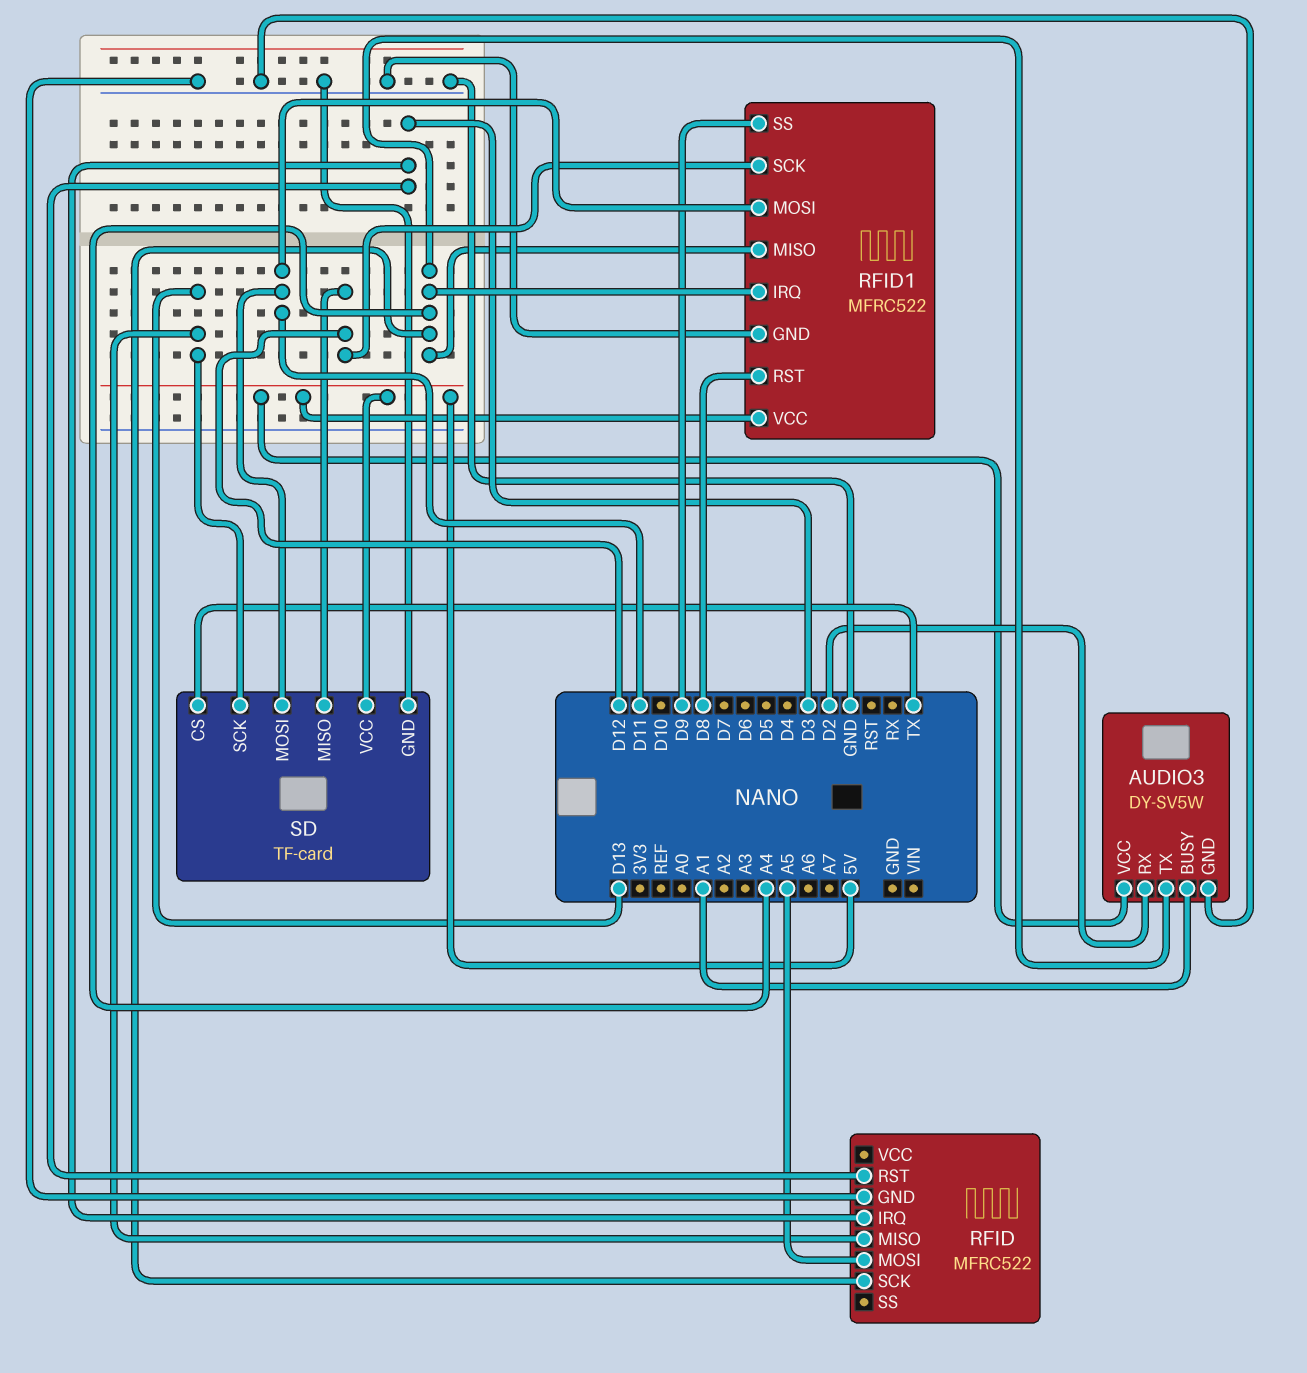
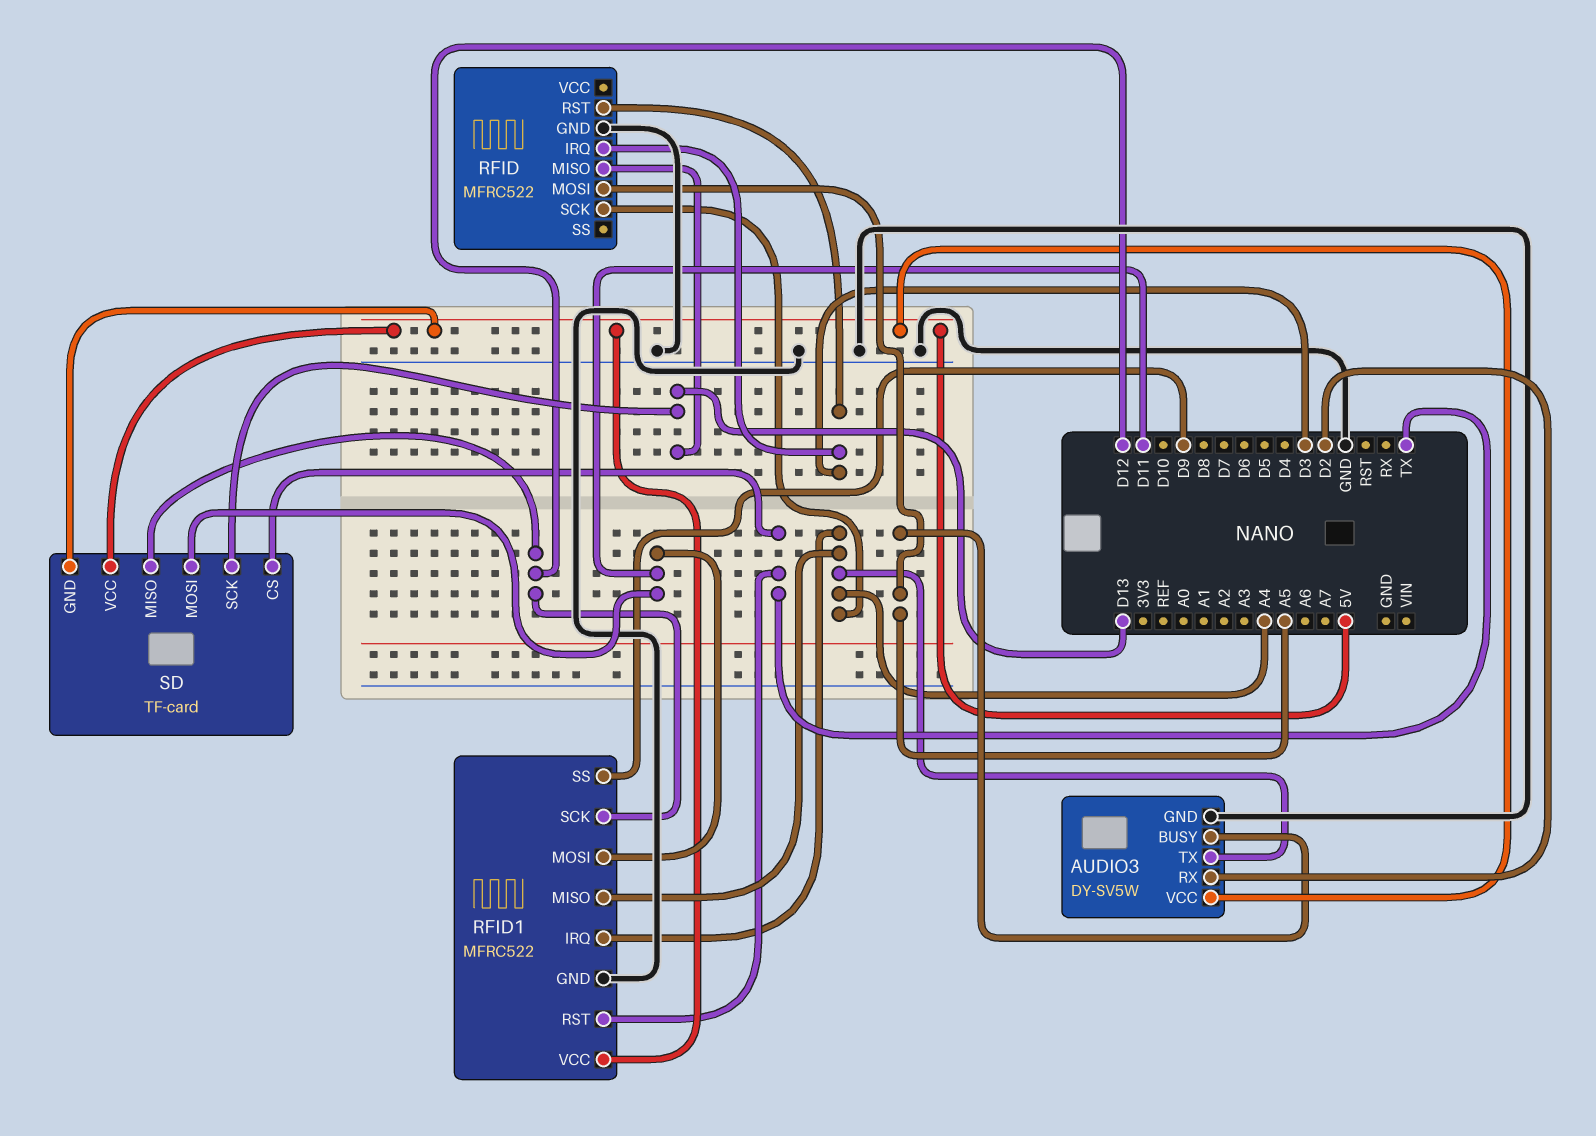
AUDIO3 pin BUSY: A1 -> A5
RFID1 pin RST: D8 -> TX
SD pin GND: GND -> 5V

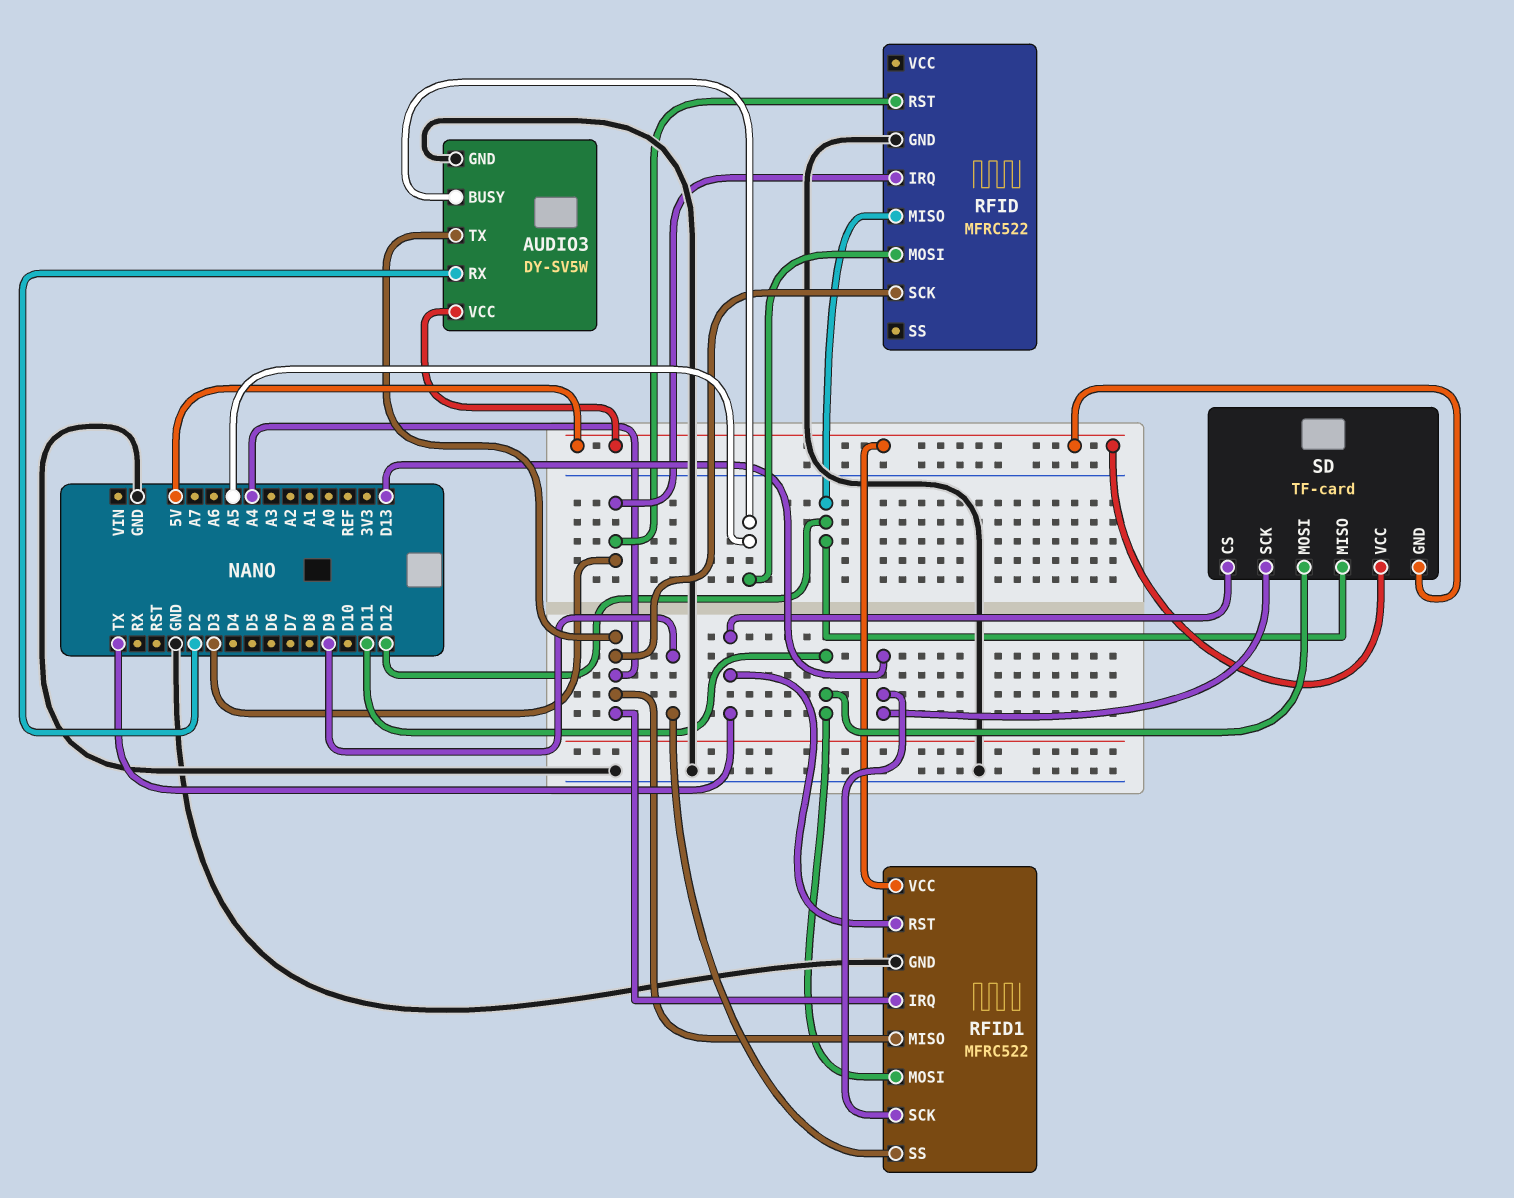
RFID pin MISO: D13 -> D12
RFID1 pin SCK: D12 -> D13

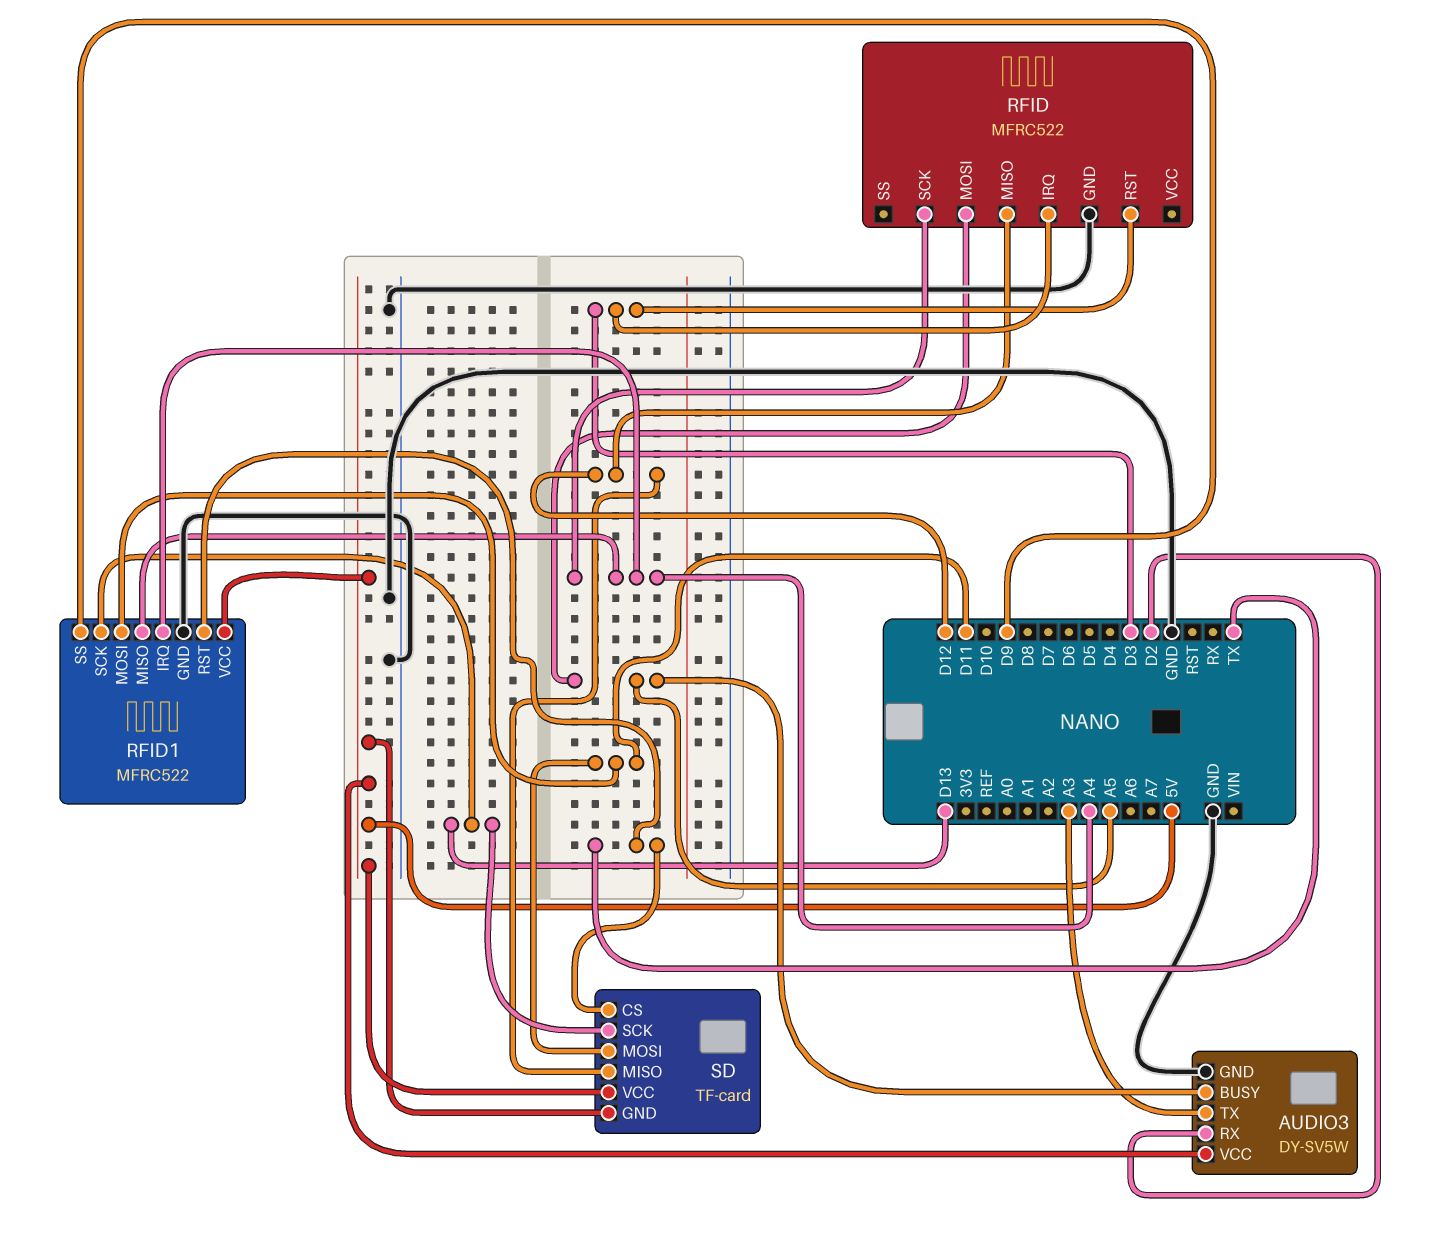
AUDIO3 pin TX: A4 -> A3

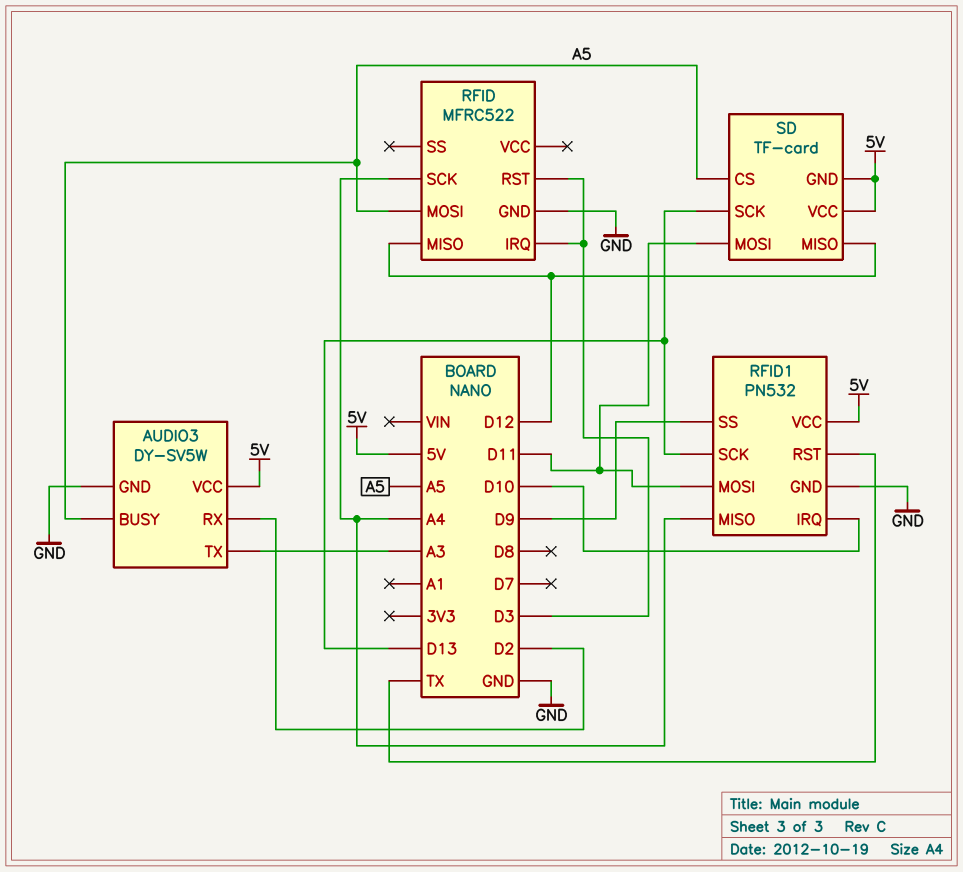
RFID1: MFRC522 -> PN532
RFID1 pin IRQ: A4 -> D10
SD pin CS: TX -> A5

